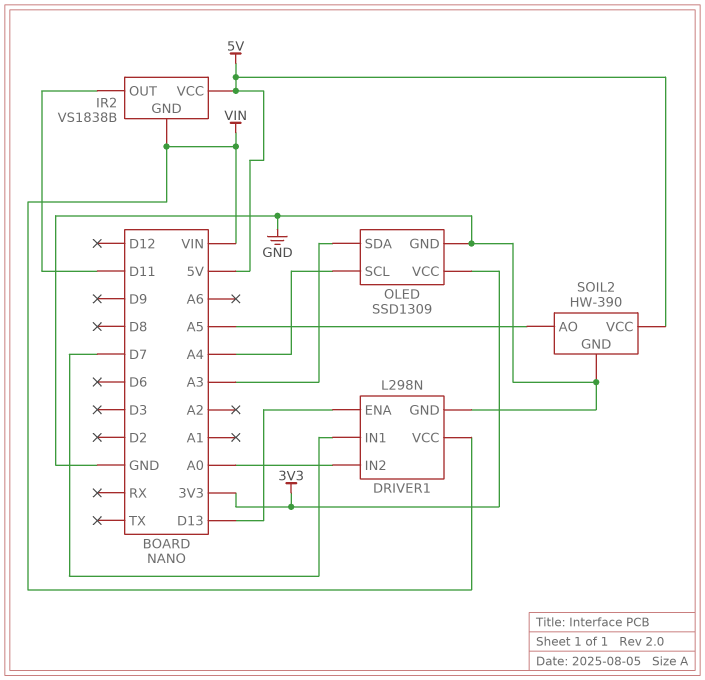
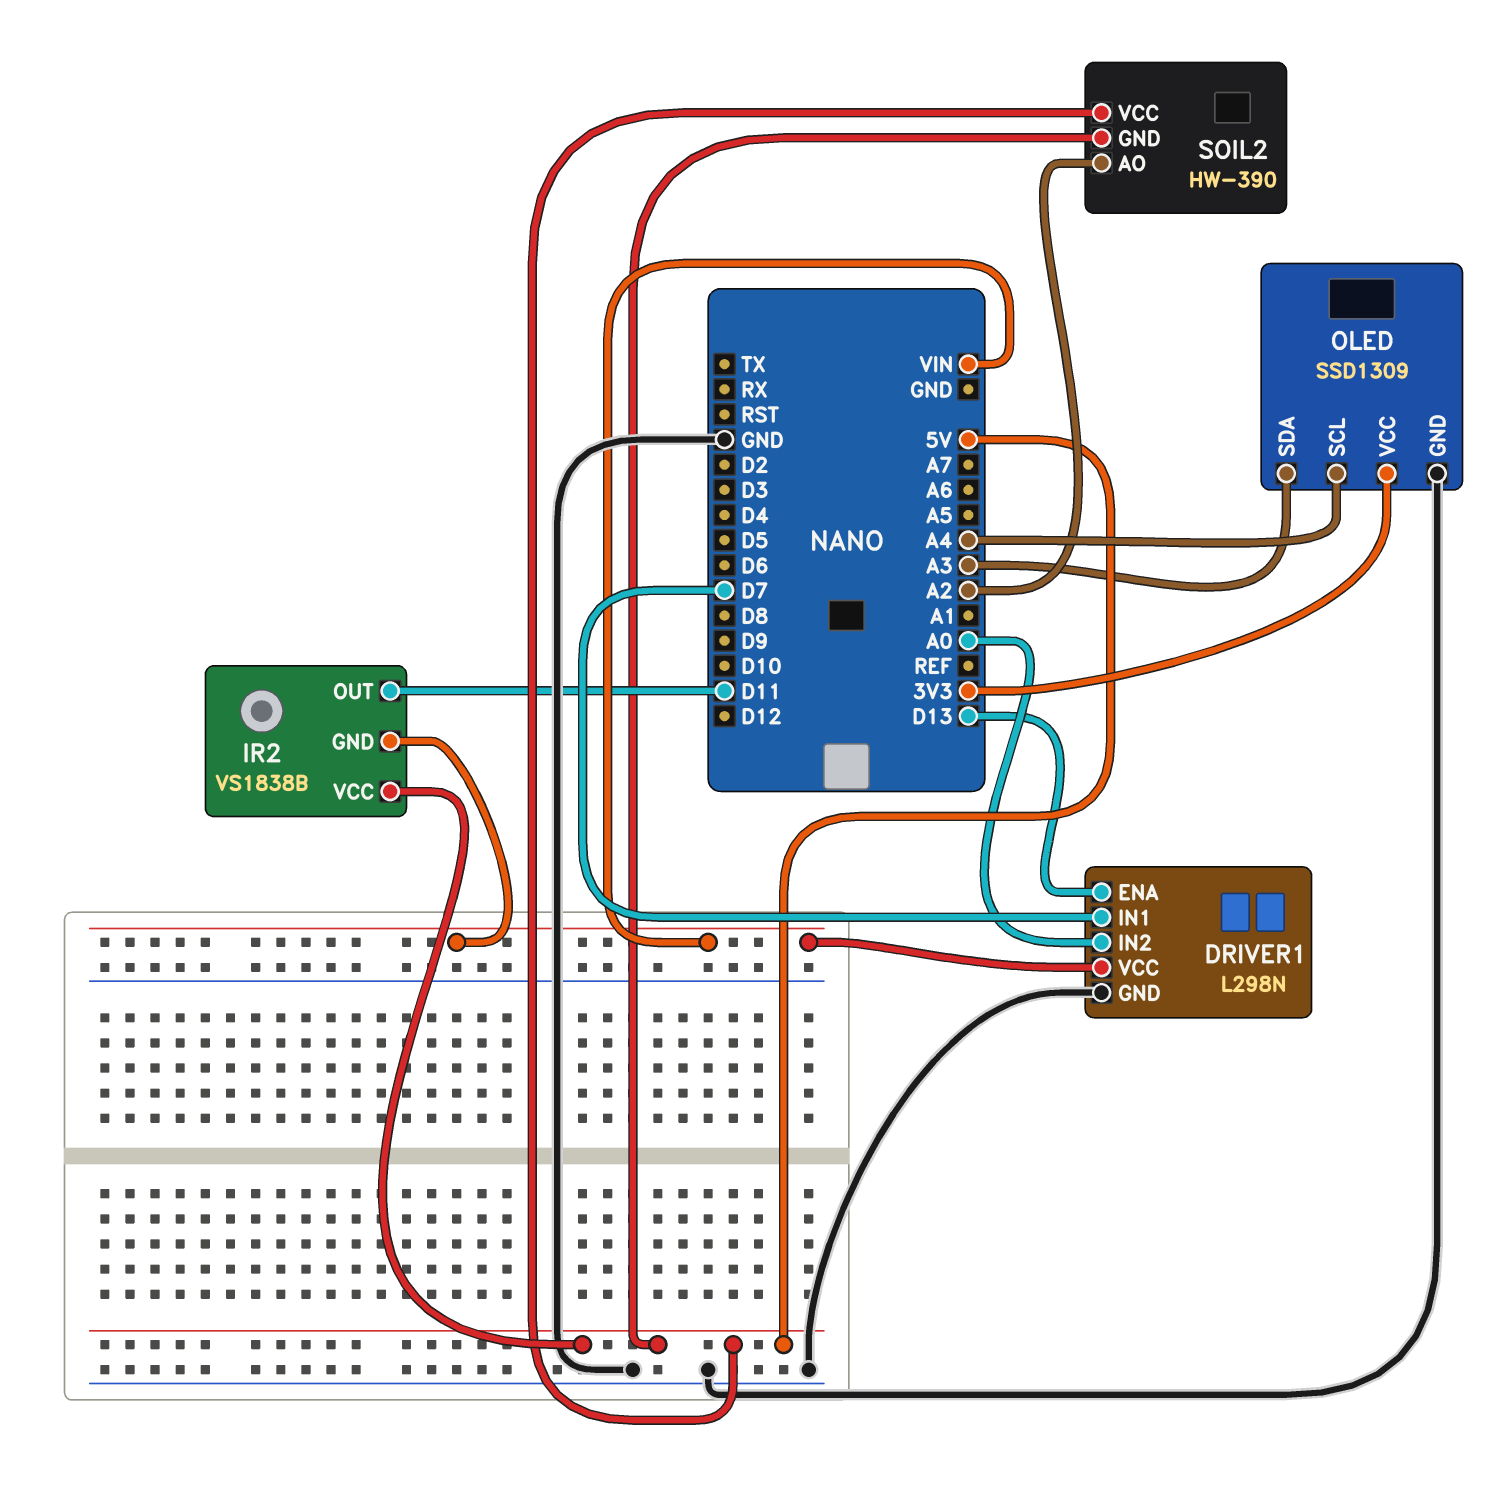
SOIL2 pin AO: A5 -> A2
SOIL2 pin GND: GND -> 5V

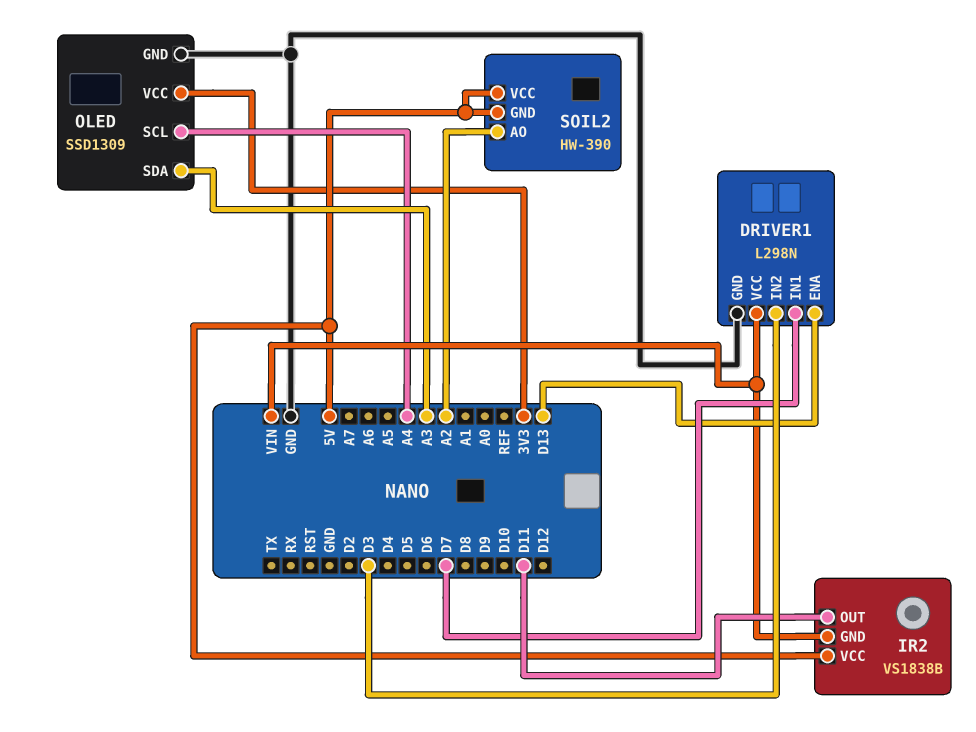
DRIVER1 pin IN2: A0 -> D3

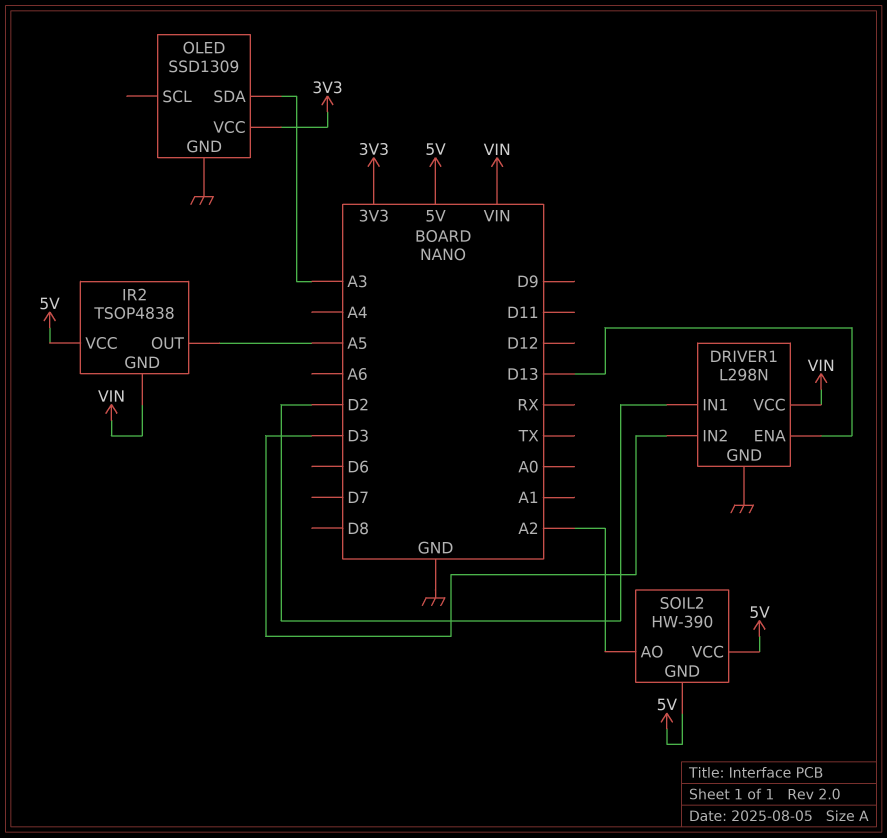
DRIVER1 pin IN1: D7 -> D2
IR2: VS1838B -> TSOP4838
IR2 pin OUT: D11 -> A5
OLED pin SCL: A4 -> none

